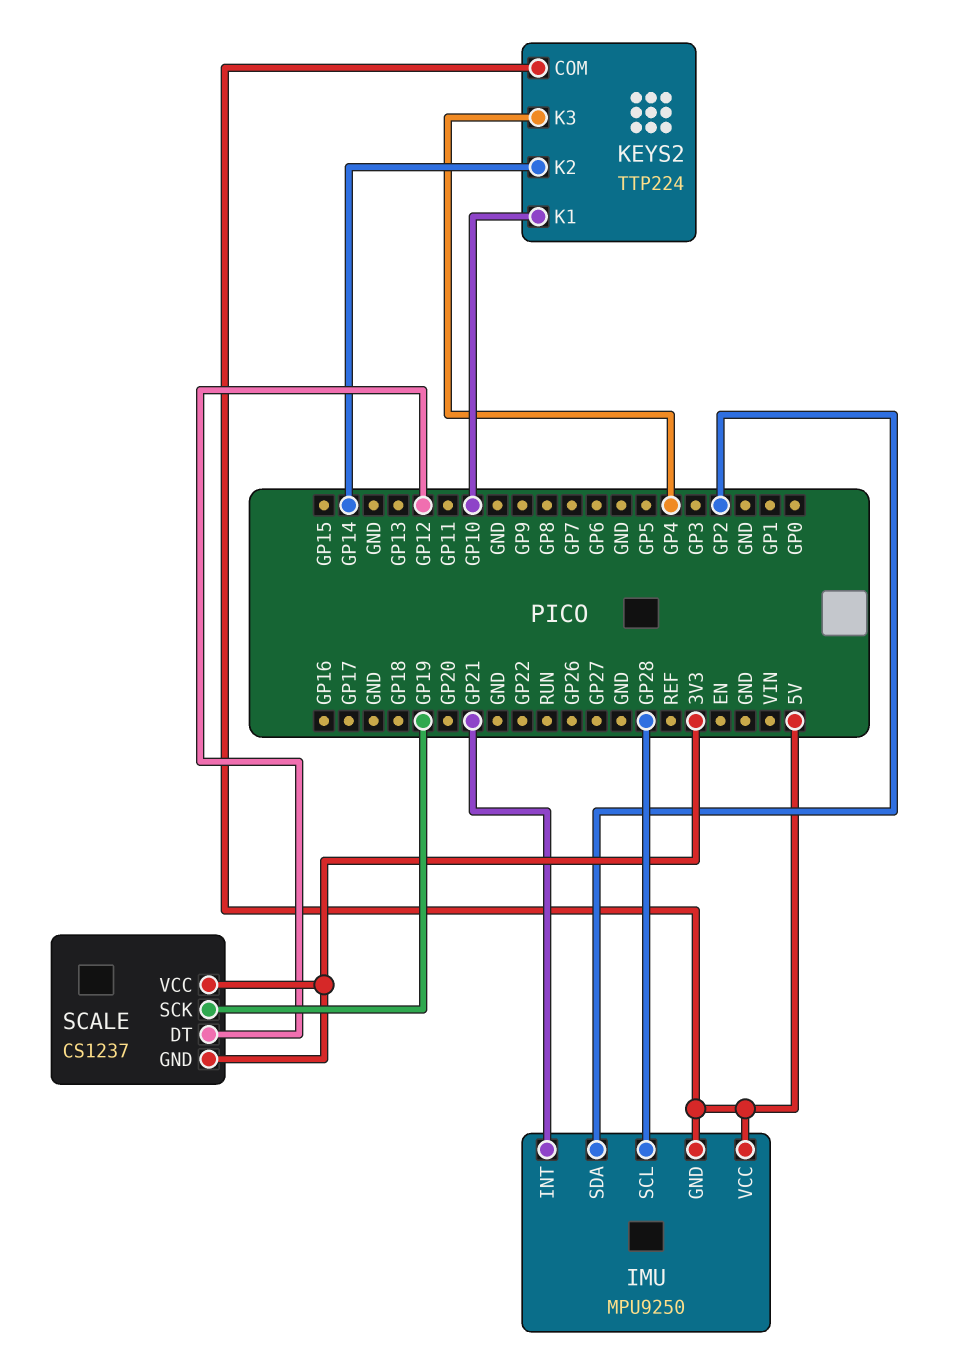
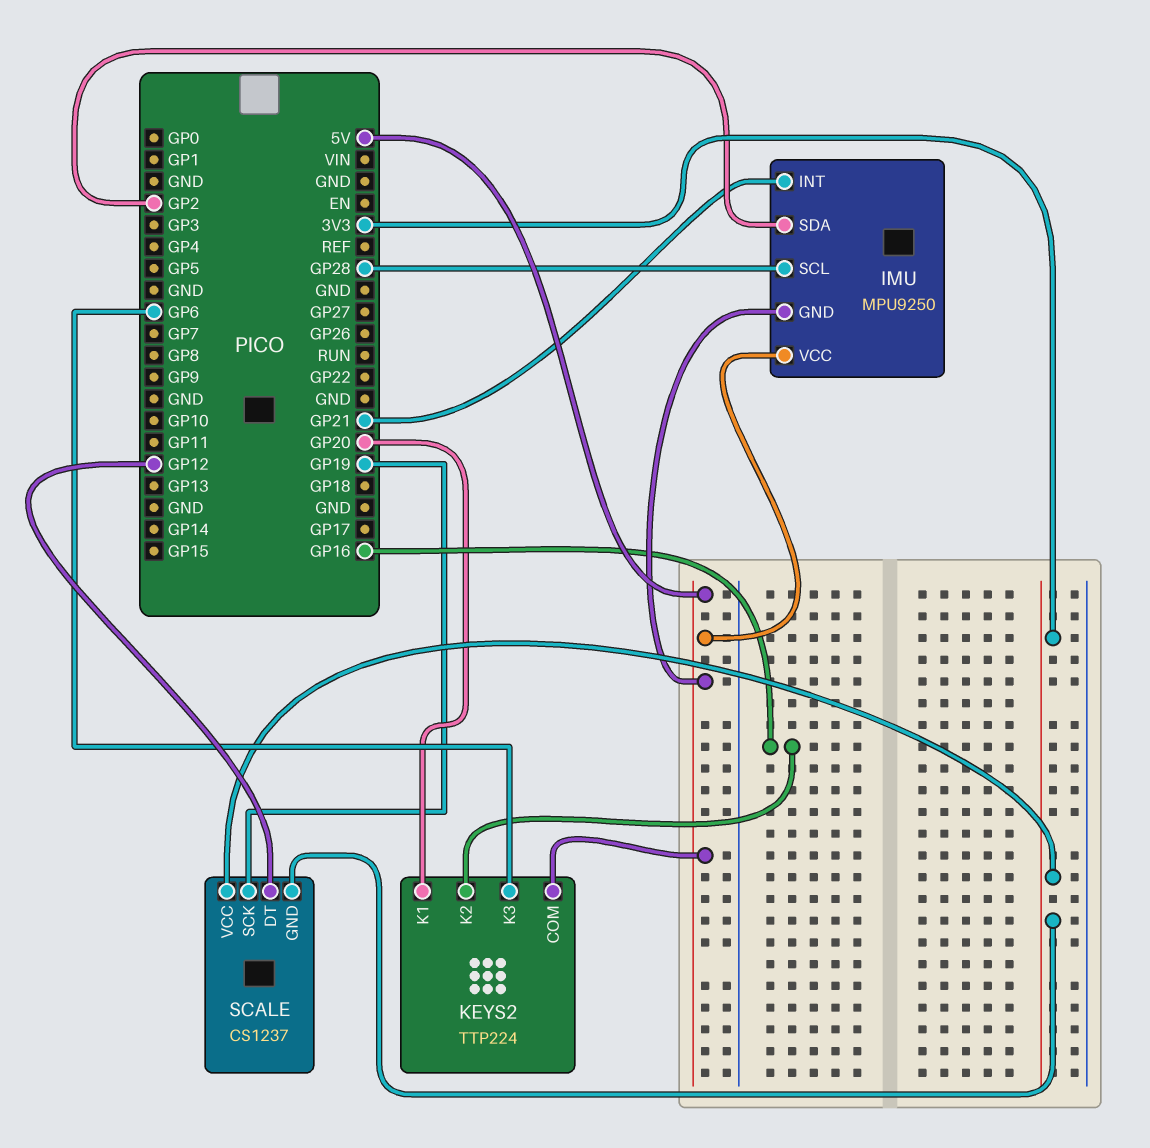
KEYS2 pin K1: GP10 -> GP20
KEYS2 pin K2: GP14 -> GP16
KEYS2 pin K3: GP4 -> GP6

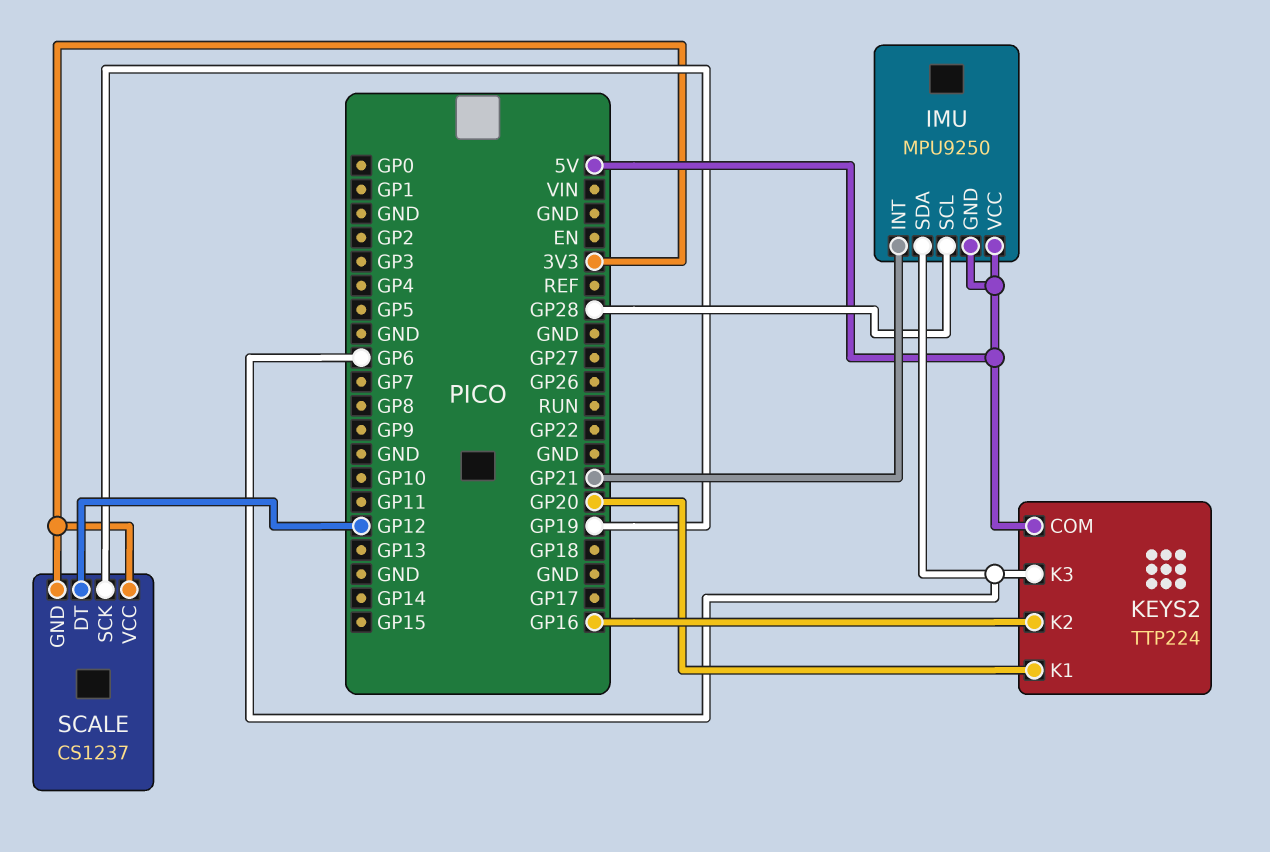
IMU pin SDA: GP2 -> GP6

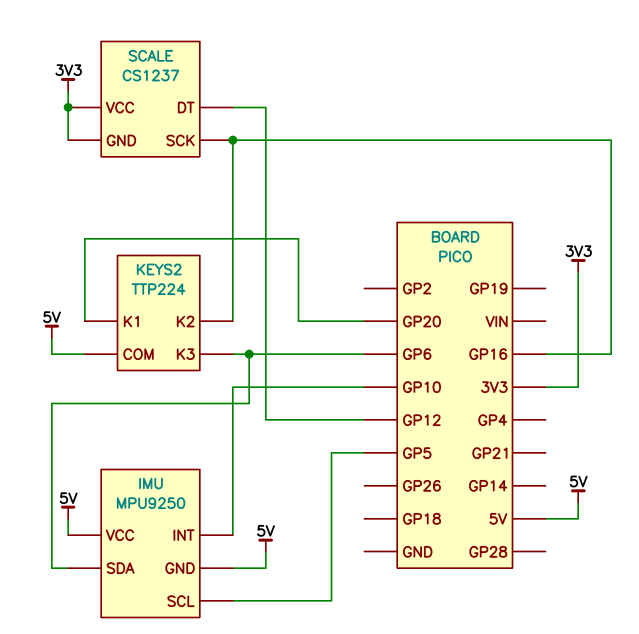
IMU pin INT: GP21 -> GP10
IMU pin SCL: GP28 -> GP5
SCALE pin SCK: GP19 -> GP16

